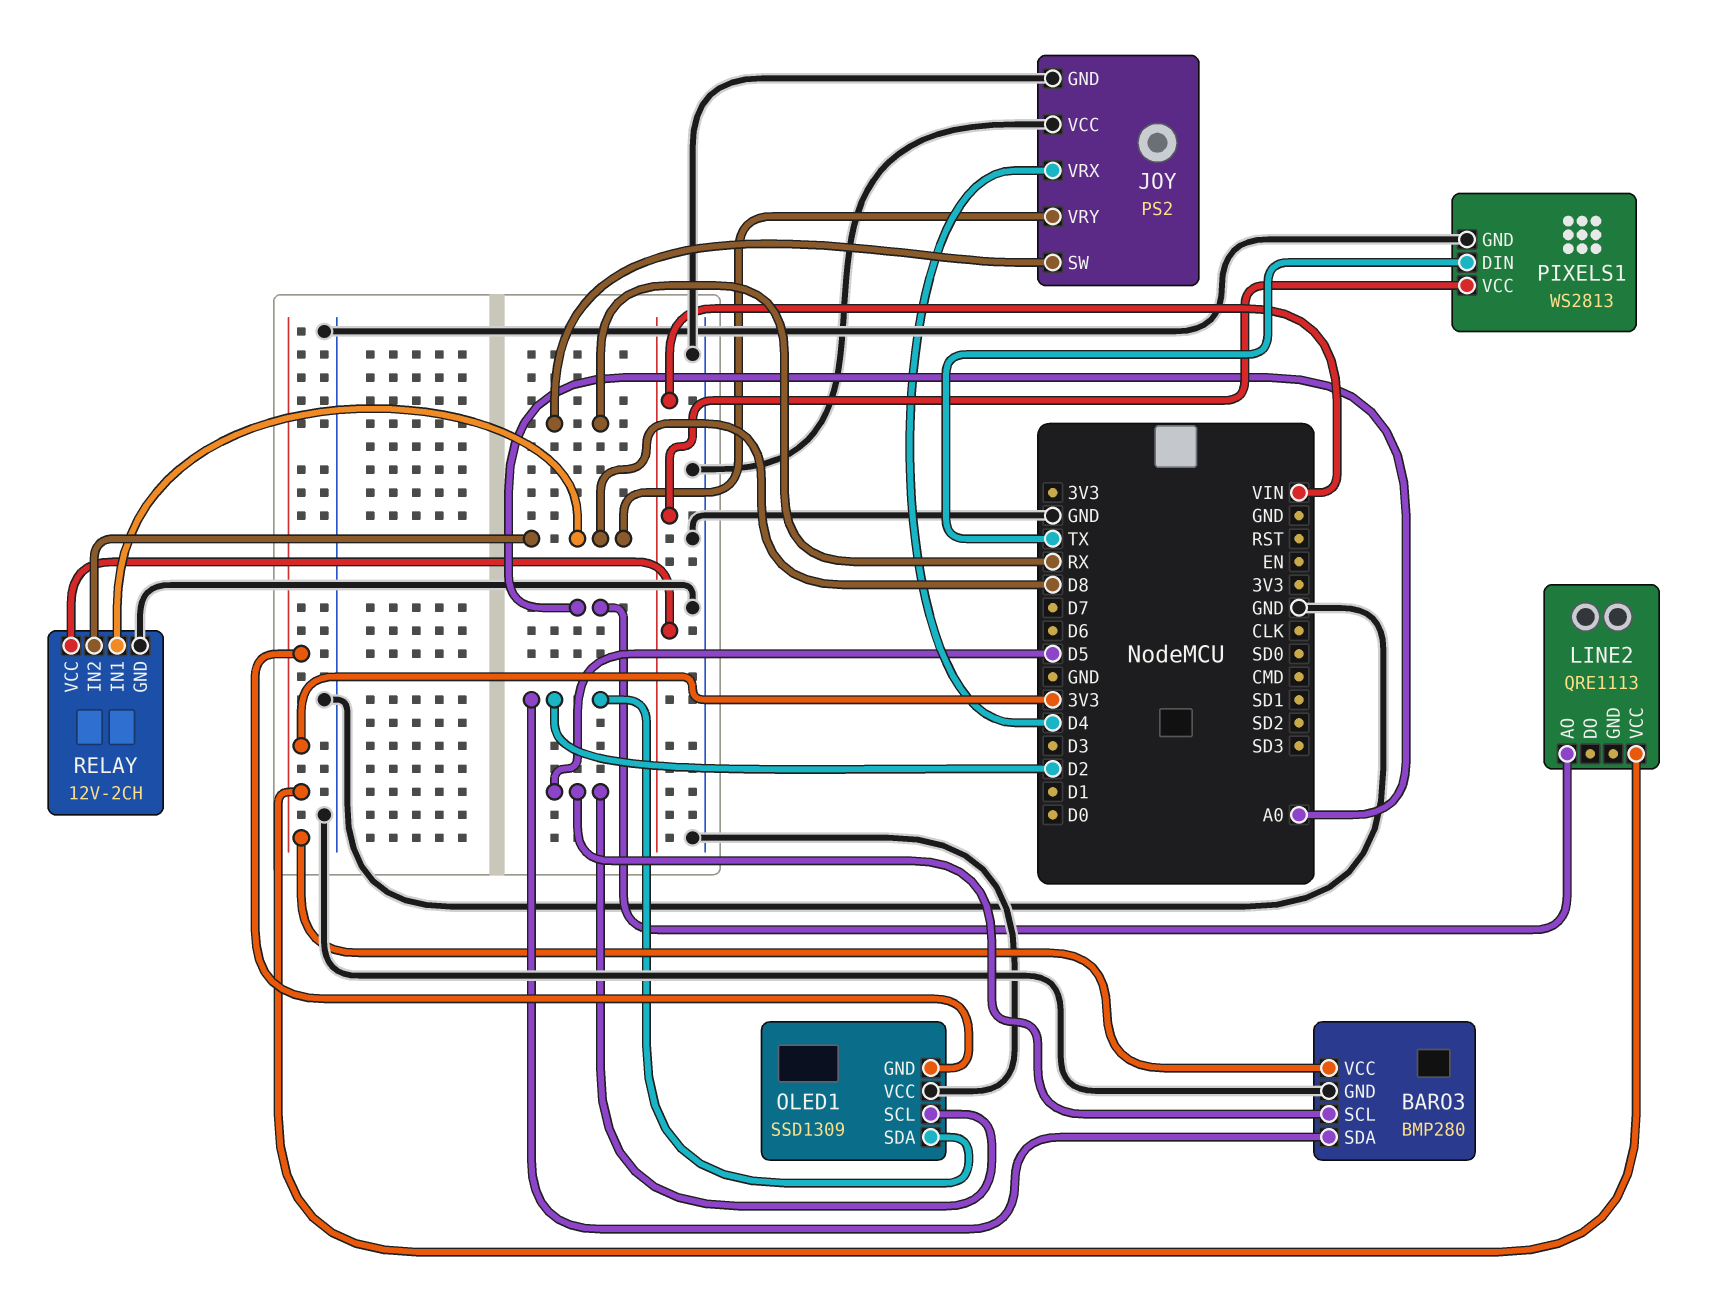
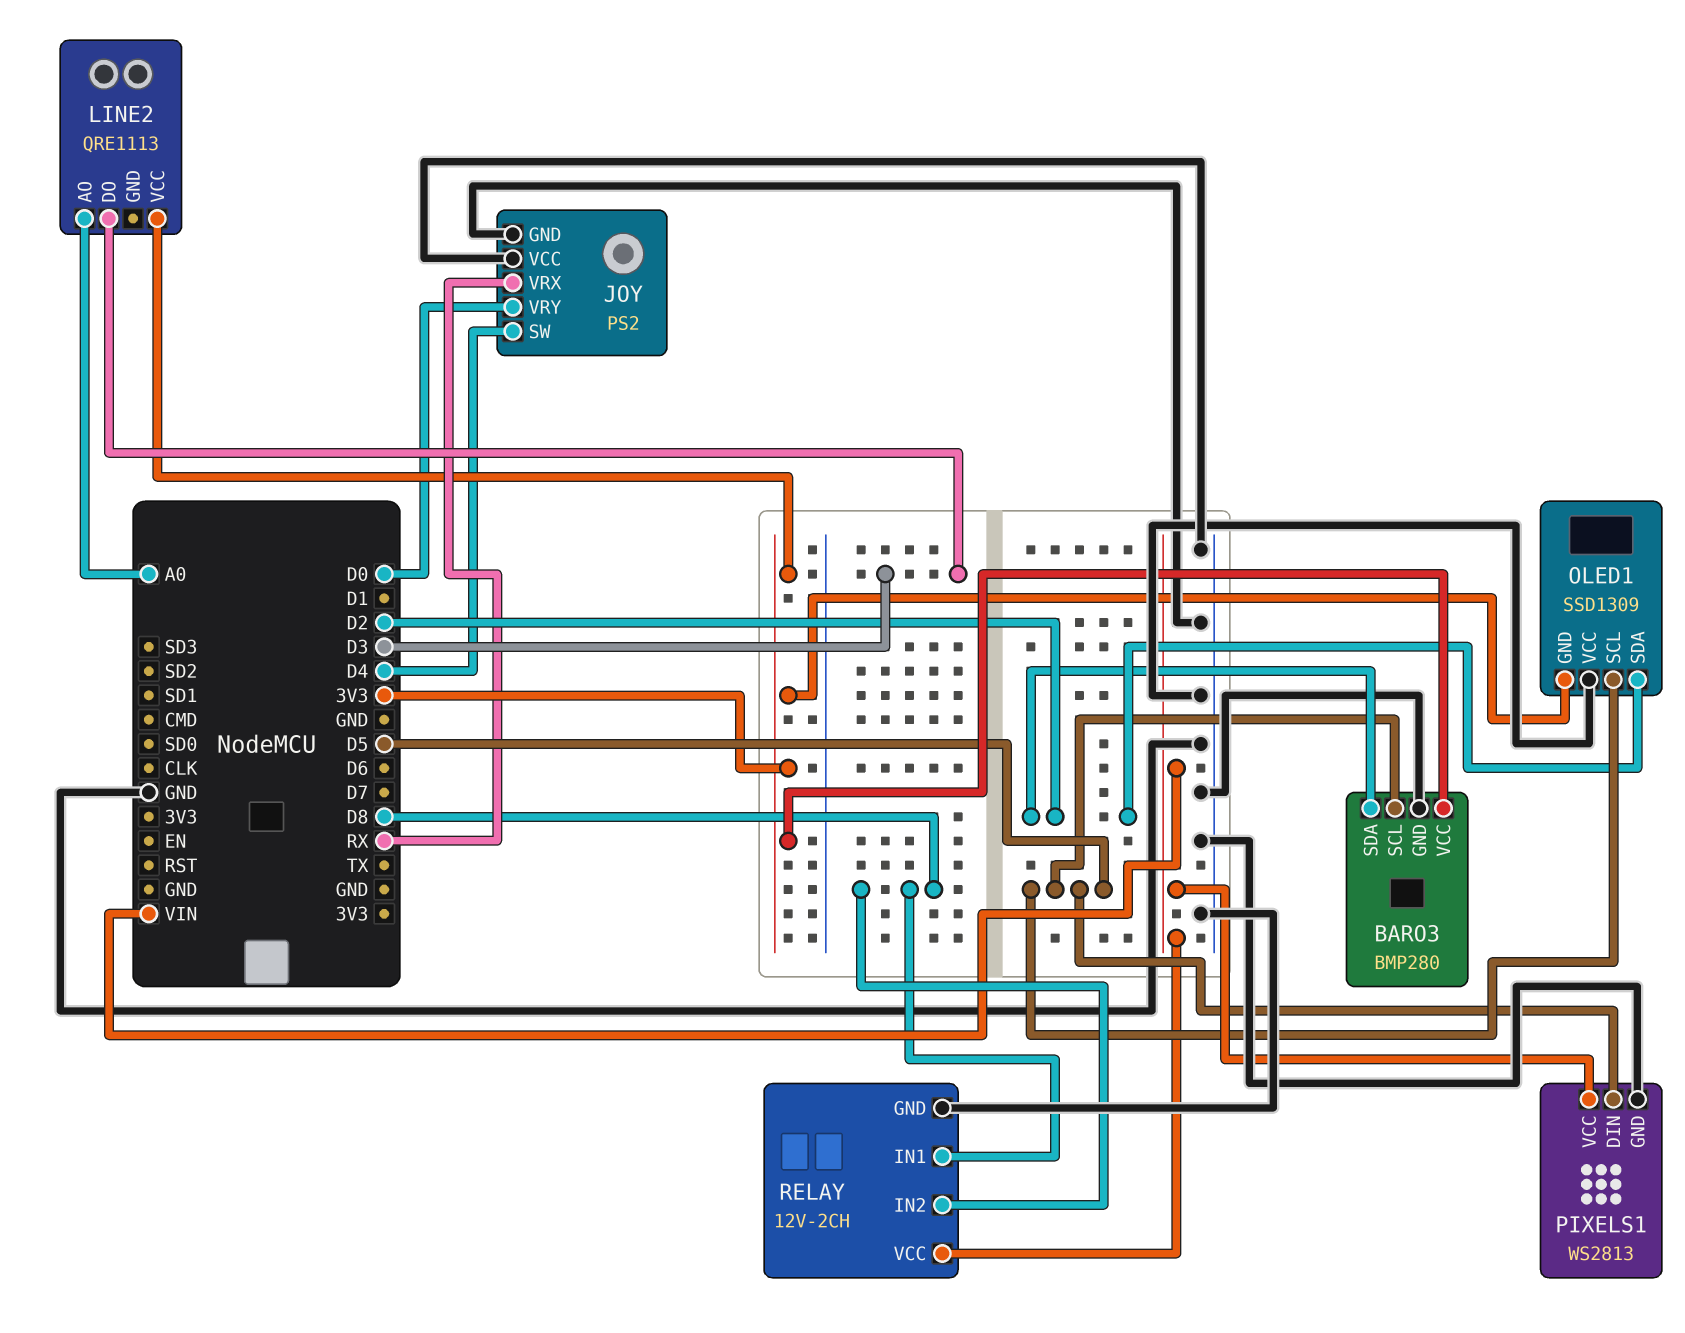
JOY pin SW: RX -> D4
JOY pin VRX: D4 -> RX
JOY pin VRY: D8 -> D0
LINE2 pin DO: none -> D3
PIXELS1 pin DIN: TX -> D5

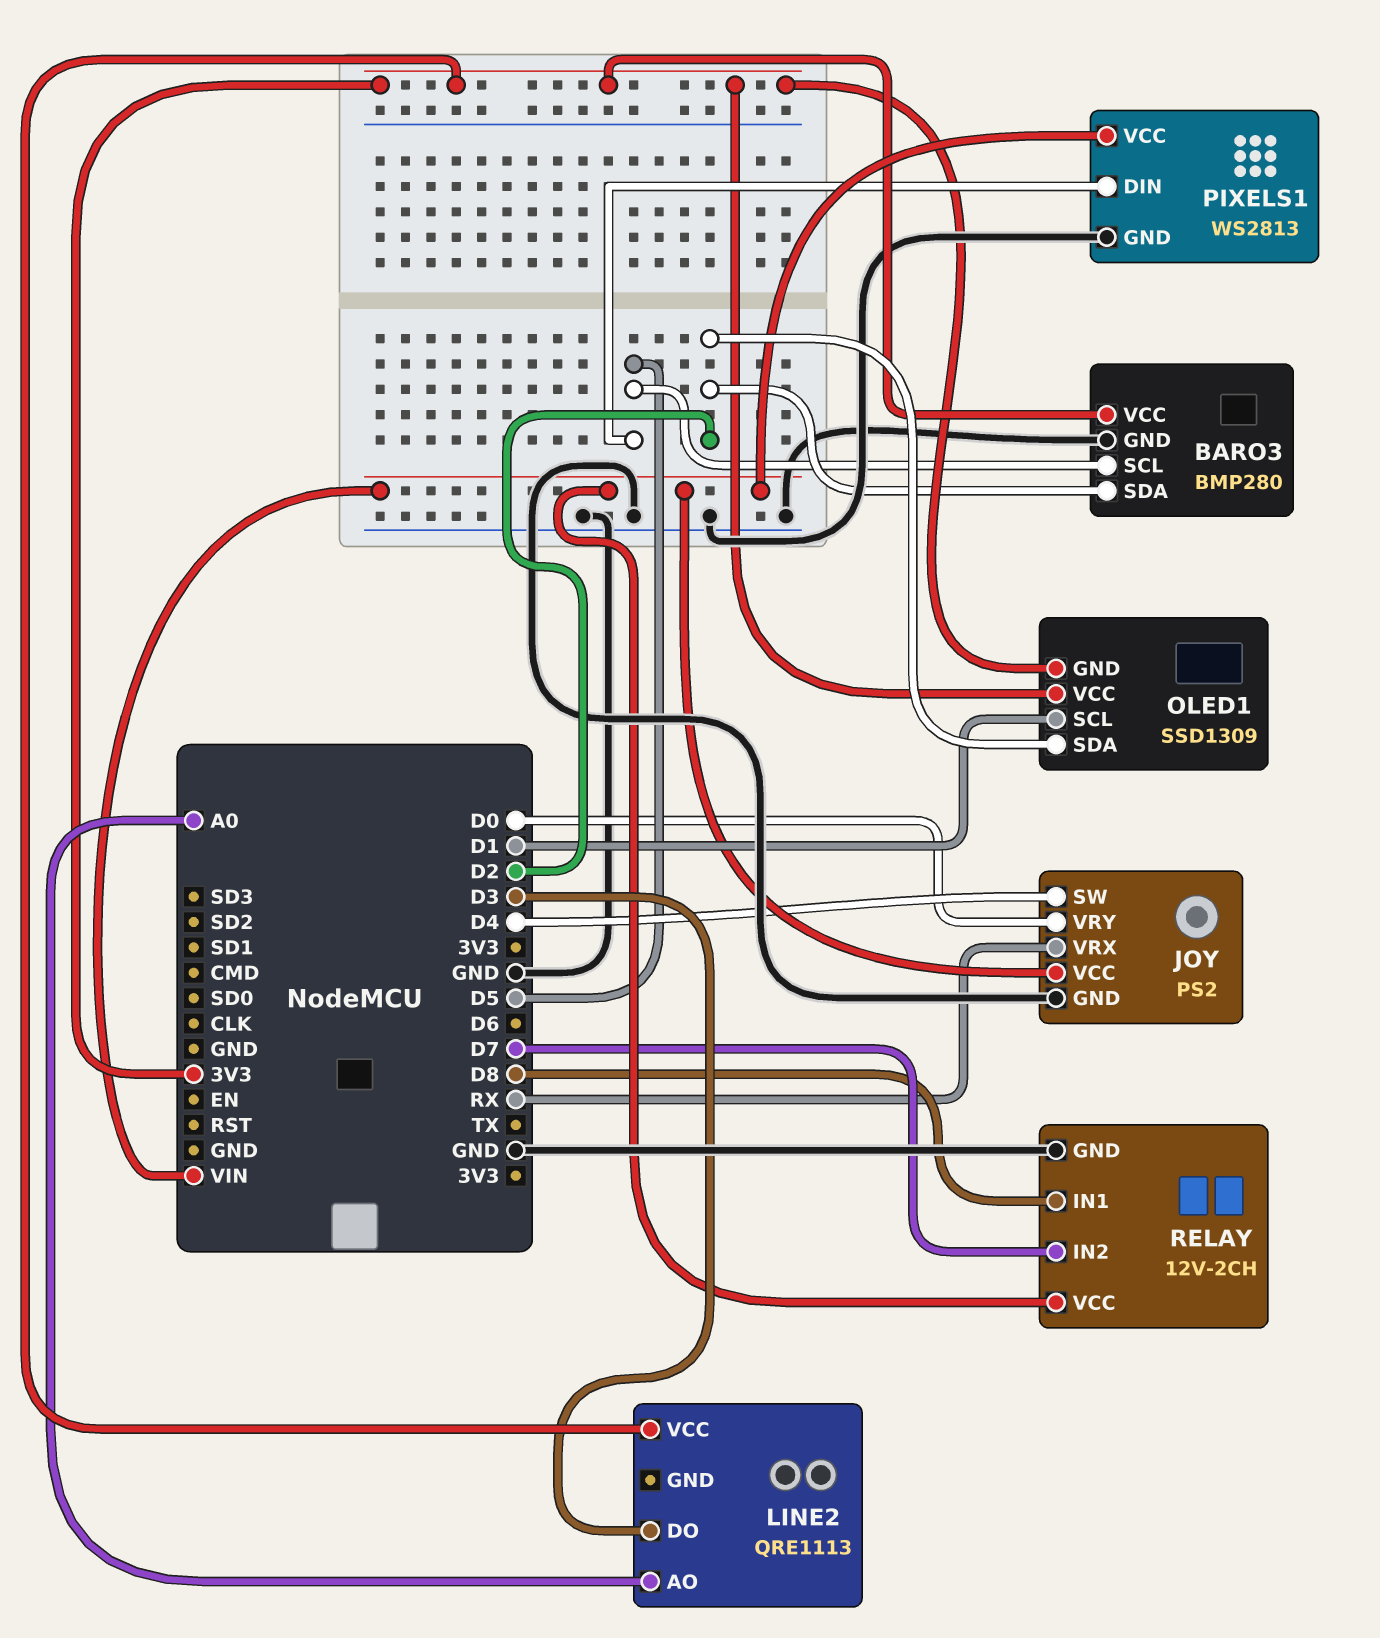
JOY pin VCC: GND -> VIN
OLED1 pin SCL: D5 -> D1
OLED1 pin VCC: GND -> 3V3
RELAY pin IN2: D8 -> D7

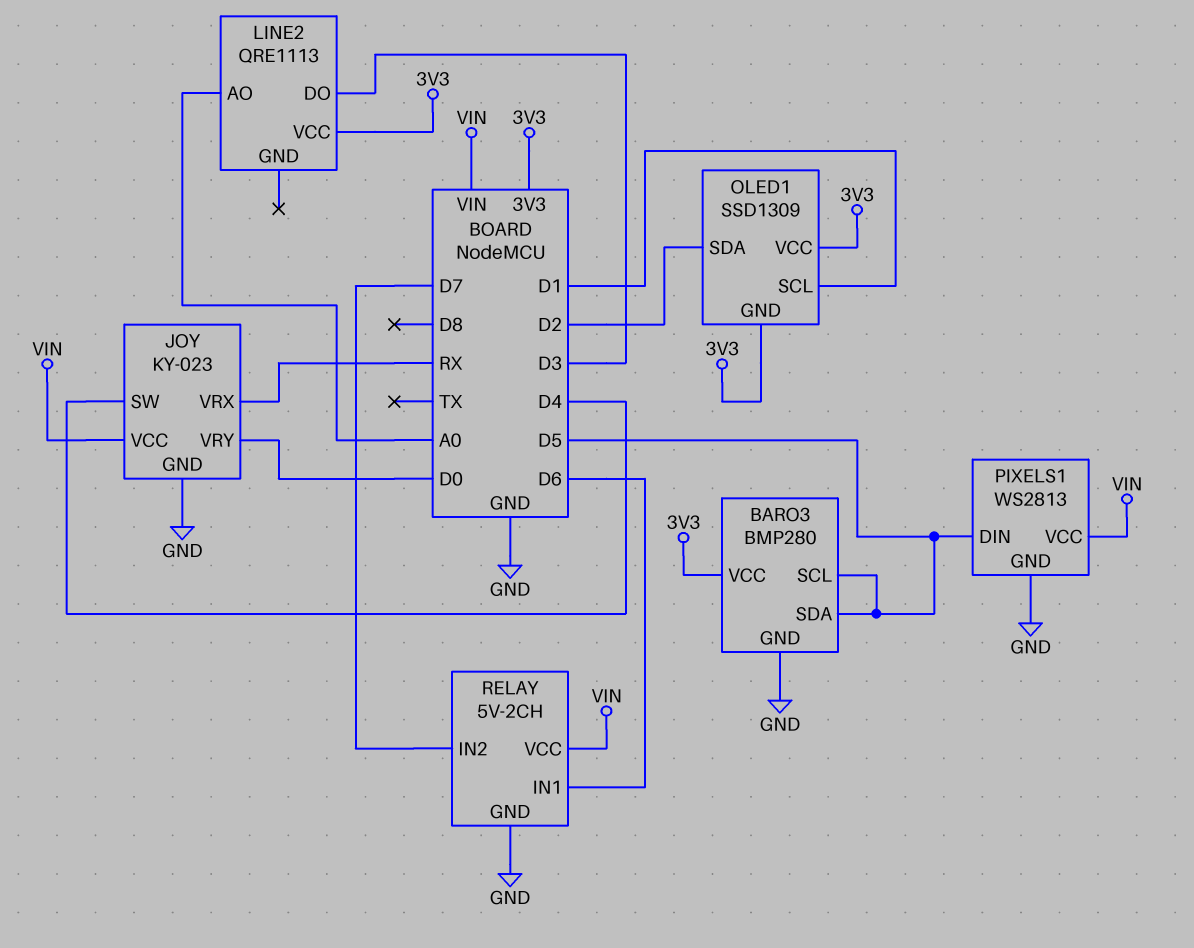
BARO3 pin SDA: D2 -> D5
JOY: PS2 -> KY-023
RELAY: 12V-2CH -> 5V-2CH
RELAY pin IN1: D8 -> D6

